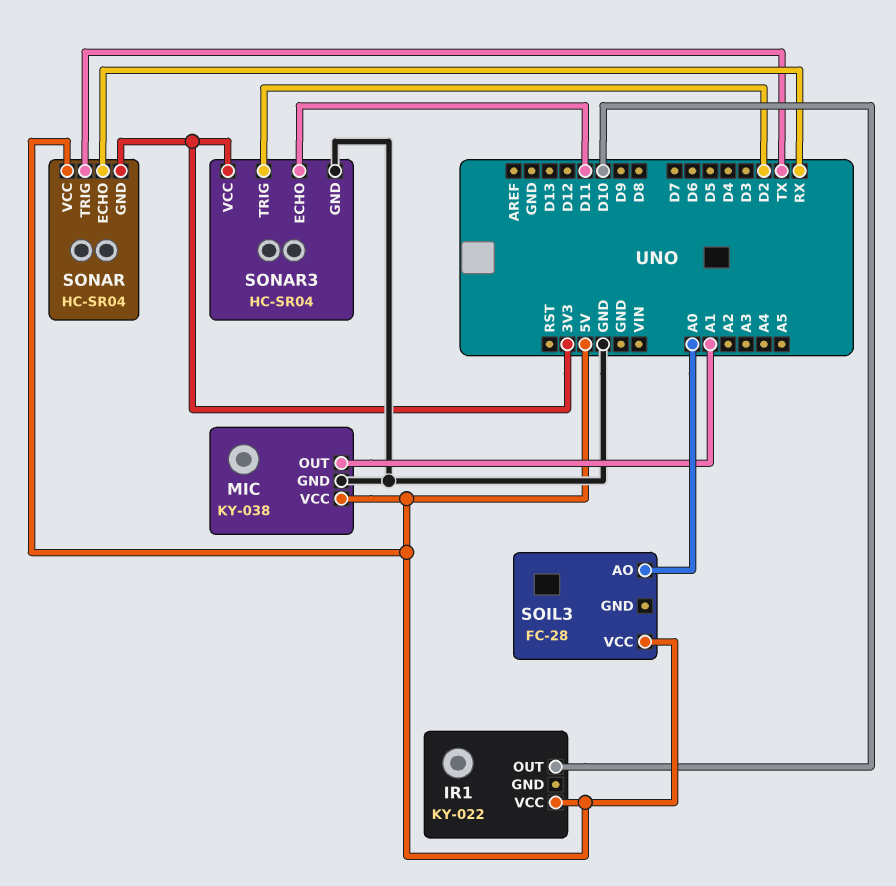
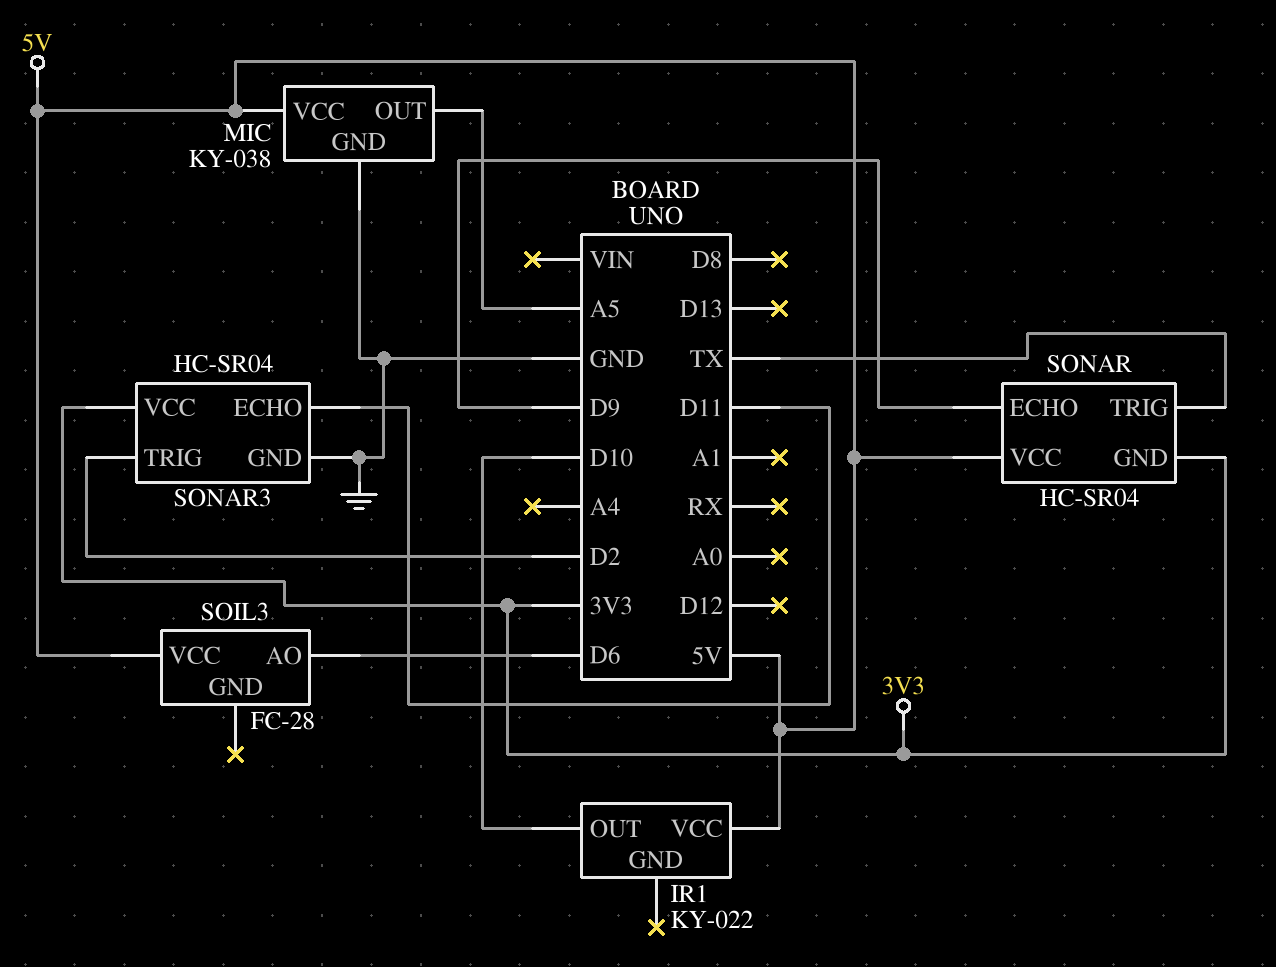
MIC pin OUT: A1 -> A5
SOIL3 pin AO: A0 -> D6
SONAR pin ECHO: RX -> D9

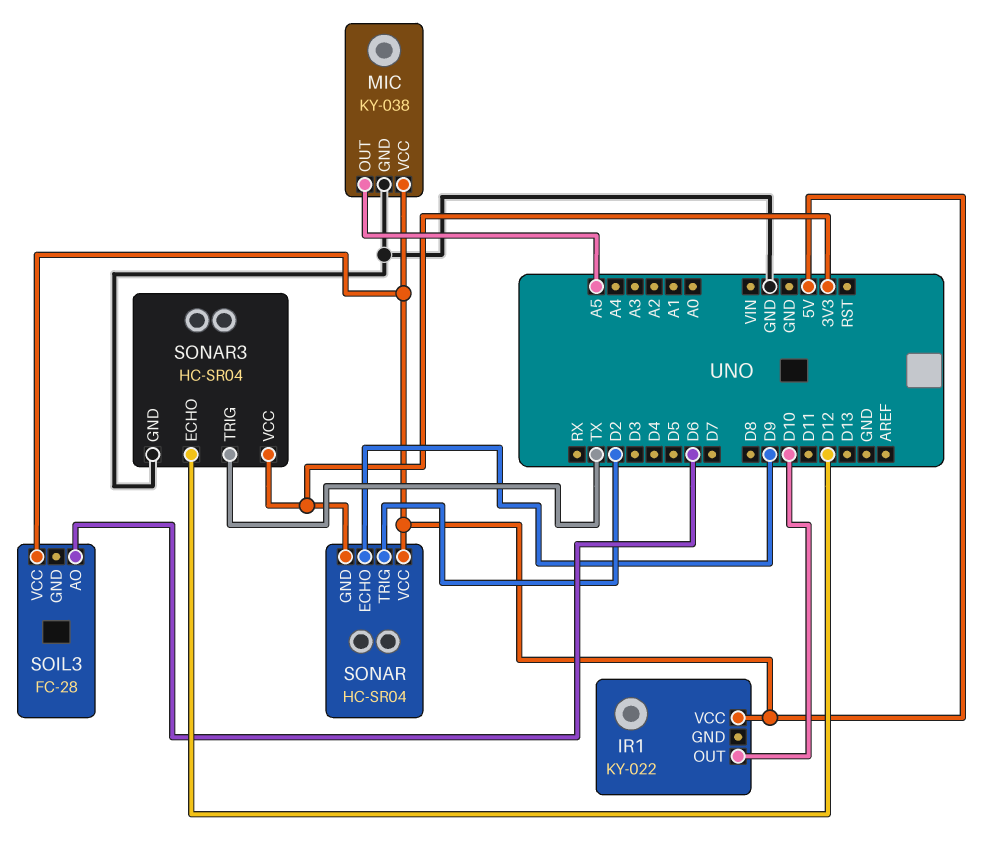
SONAR pin TRIG: TX -> D2
SONAR3 pin ECHO: D11 -> D12
SONAR3 pin TRIG: D2 -> TX

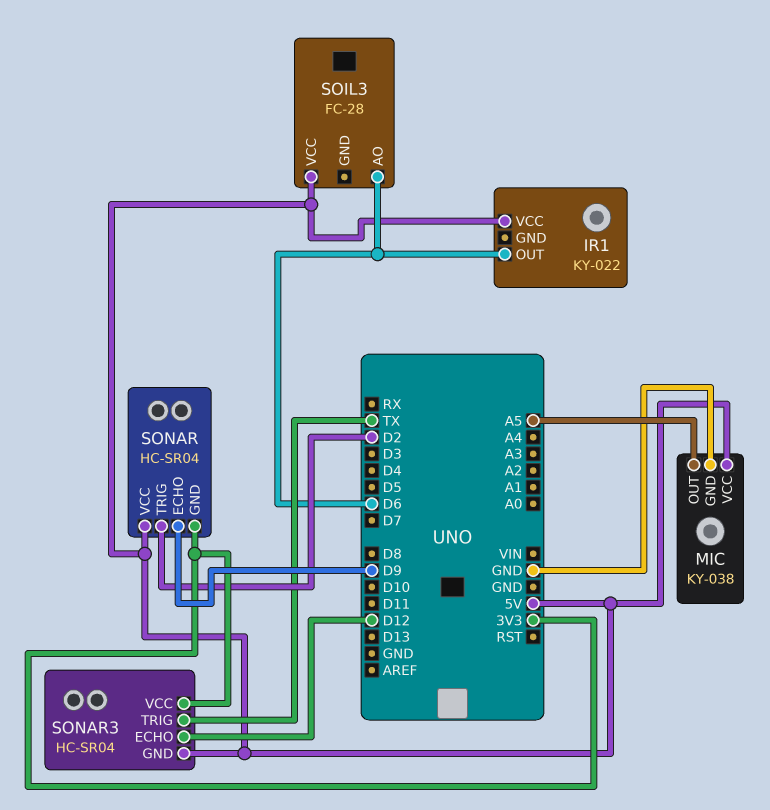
IR1 pin OUT: D10 -> D6
SONAR3 pin GND: GND -> 5V

